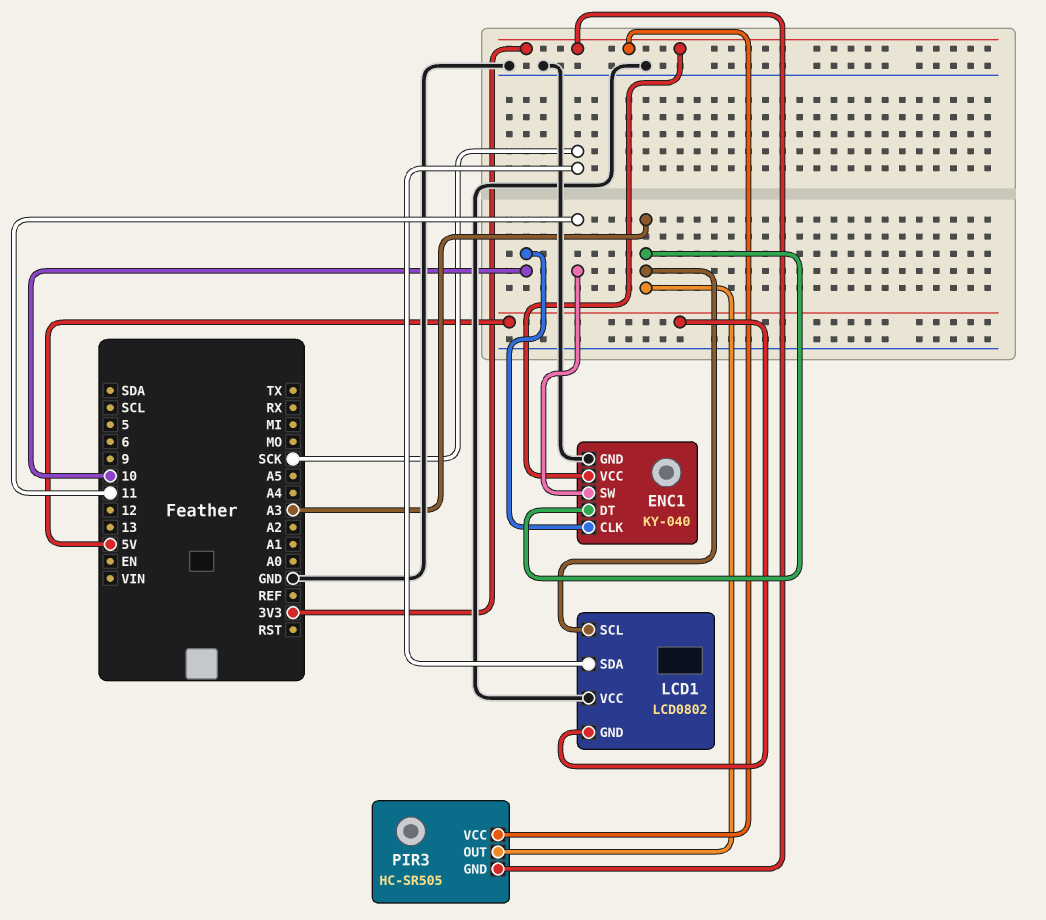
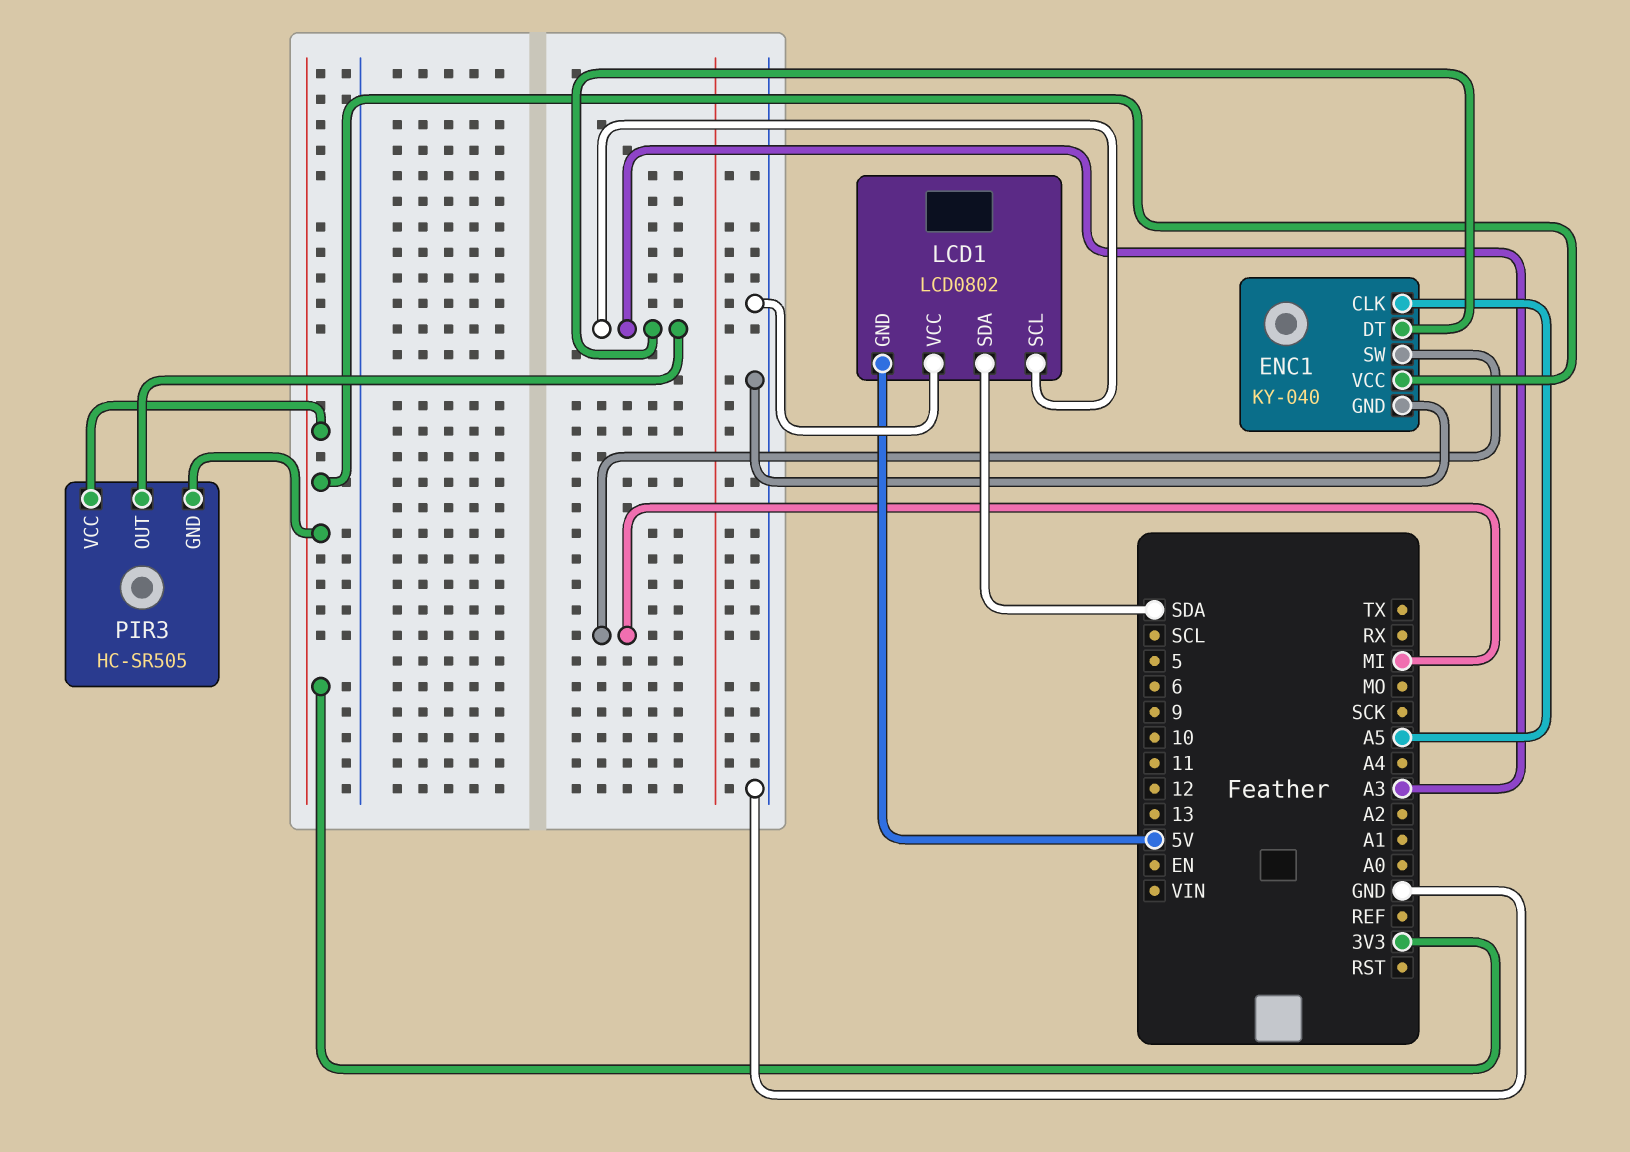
ENC1 pin CLK: 10 -> A5
ENC1 pin SW: 11 -> MI
LCD1 pin SDA: SCK -> SDA

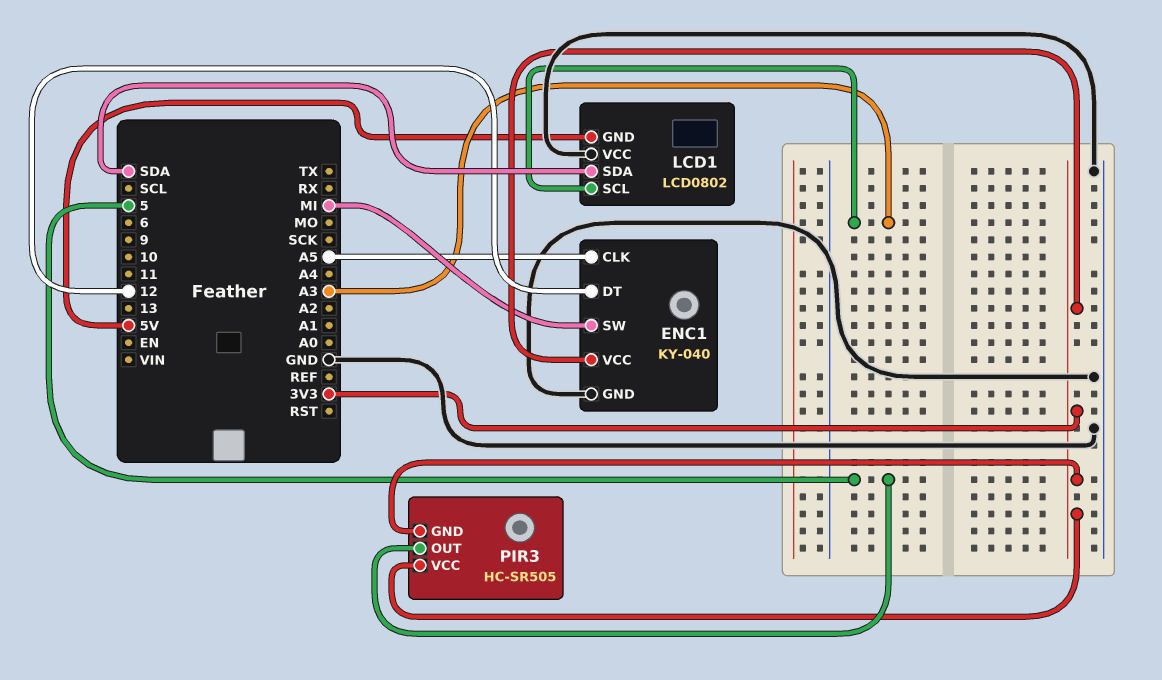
ENC1 pin DT: A3 -> 12
PIR3 pin OUT: A3 -> 5

